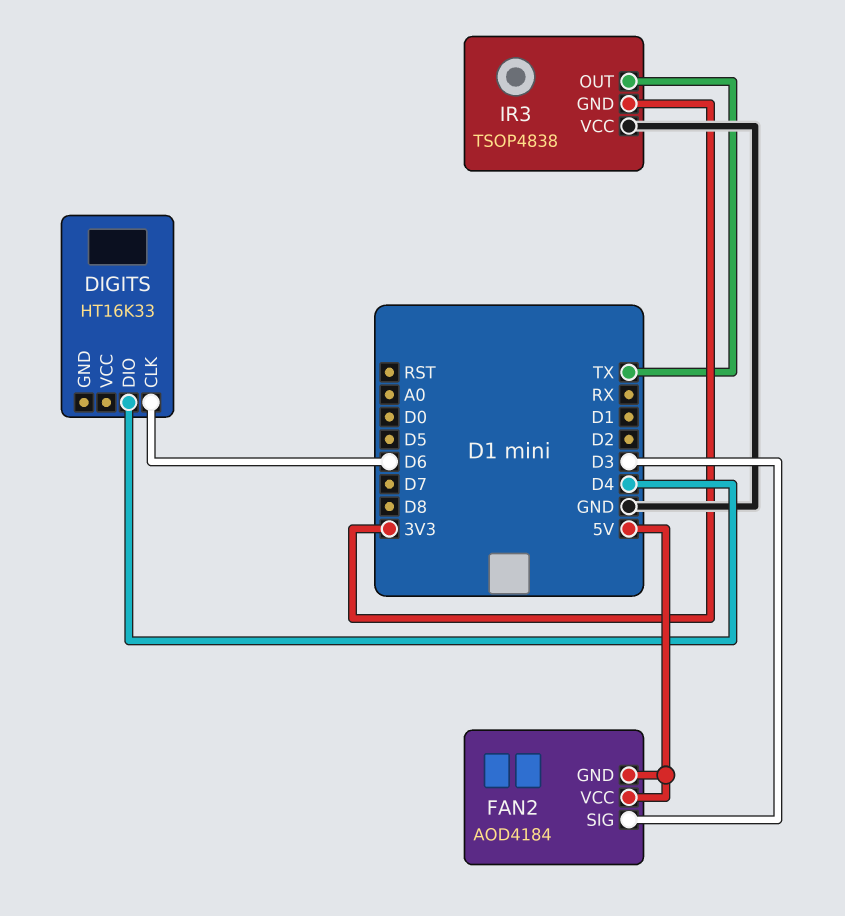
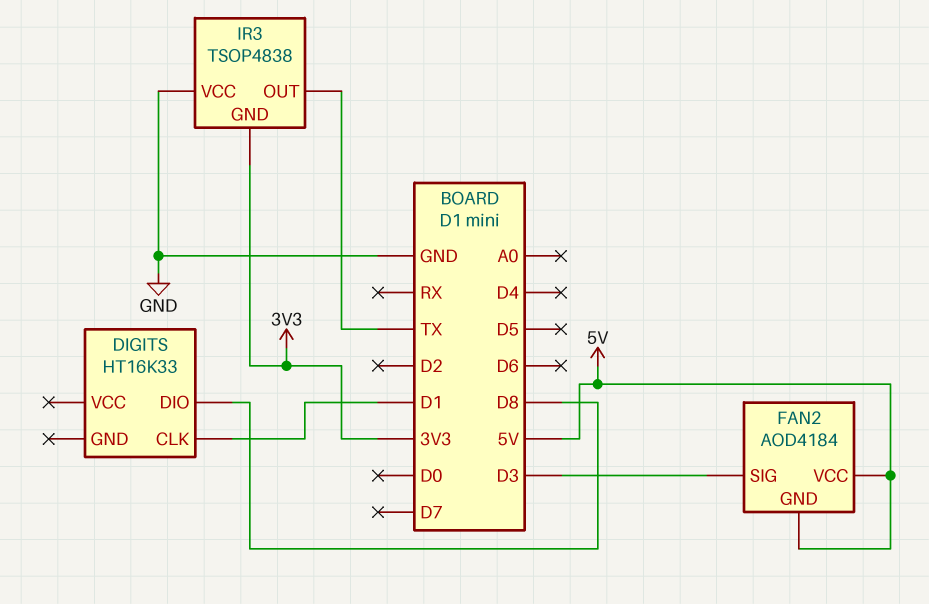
DIGITS pin CLK: D6 -> D1
DIGITS pin DIO: D4 -> D8

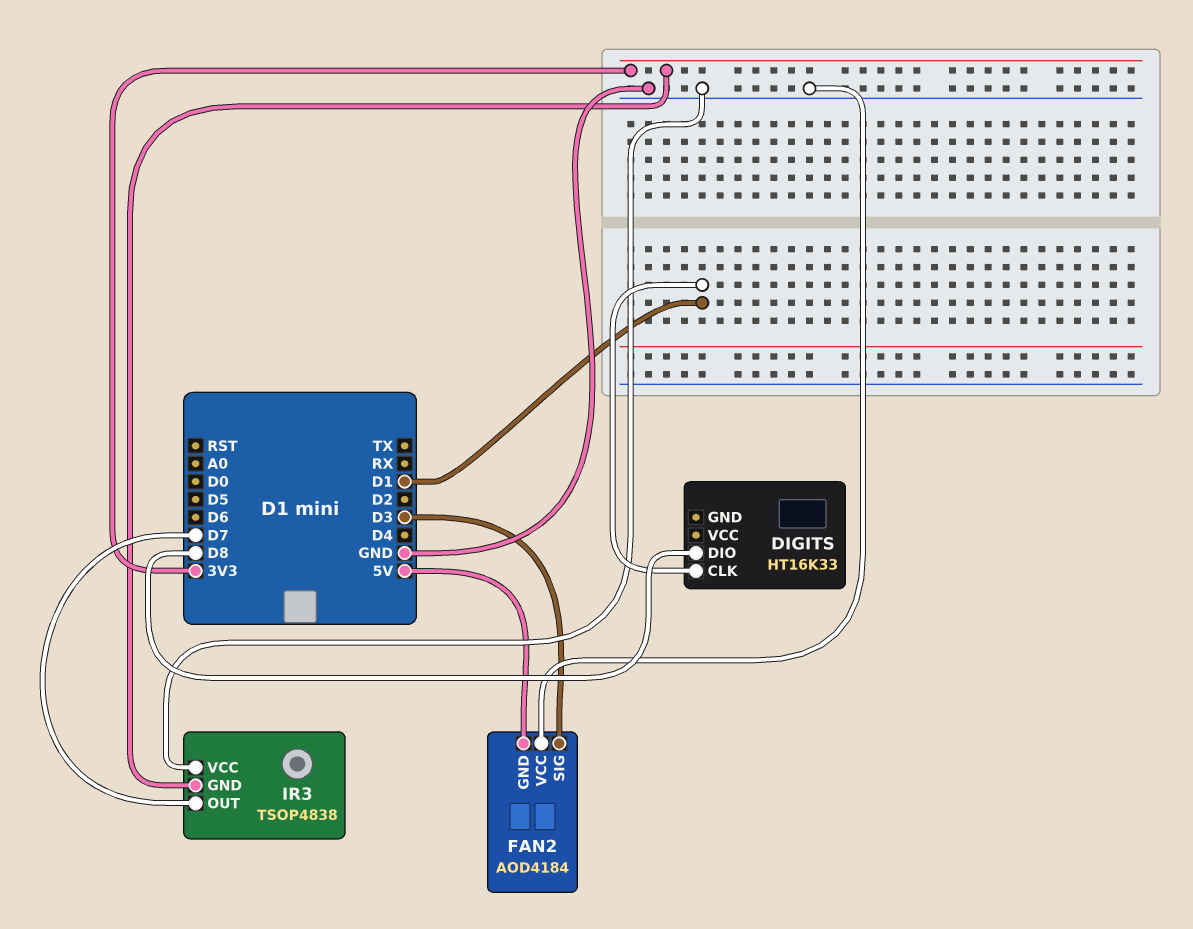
FAN2 pin VCC: 5V -> GND
IR3 pin OUT: TX -> D7

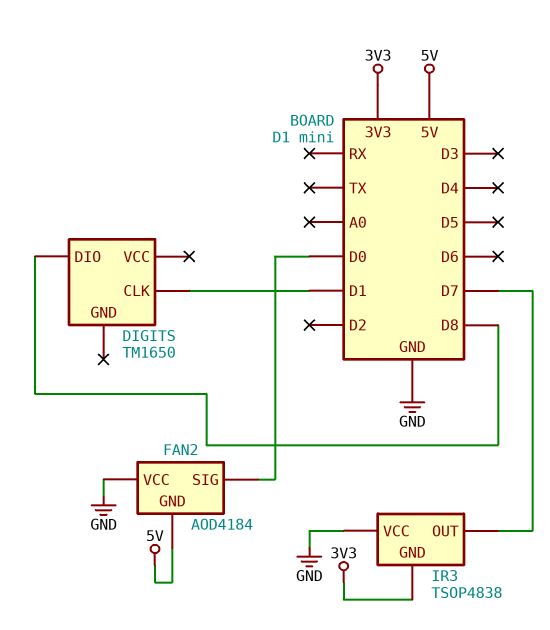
DIGITS: HT16K33 -> TM1650
FAN2 pin SIG: D3 -> D0

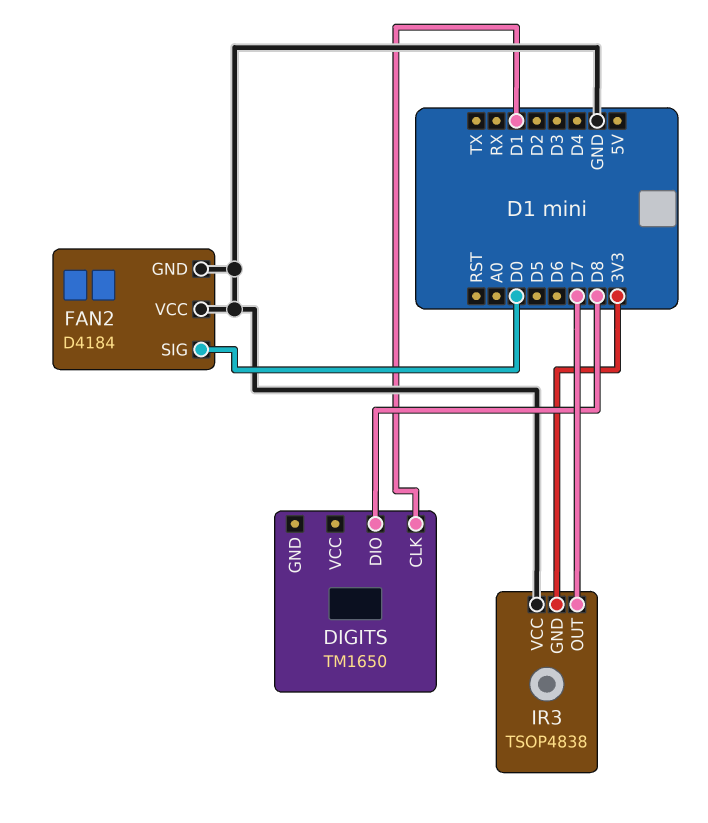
FAN2: AOD4184 -> D4184
FAN2 pin GND: 5V -> GND

